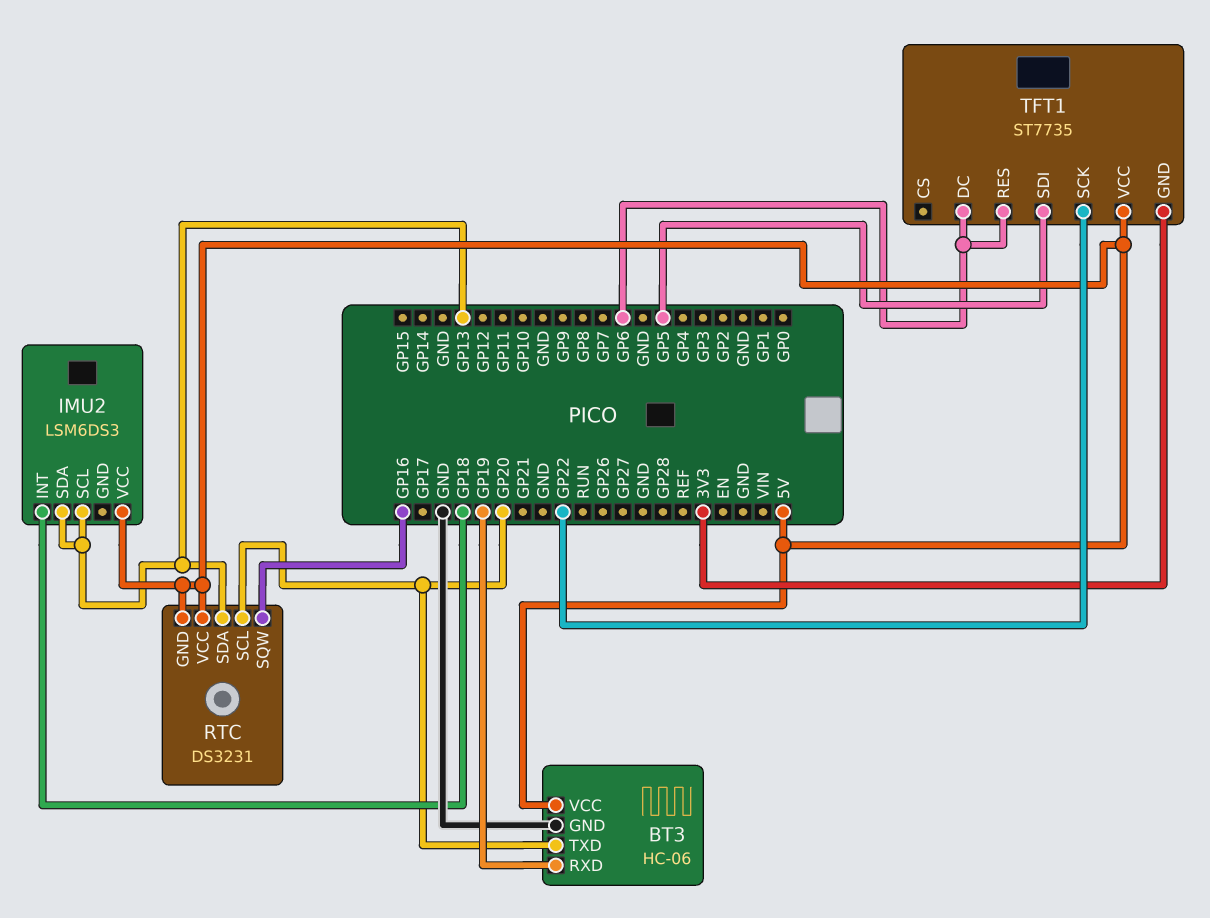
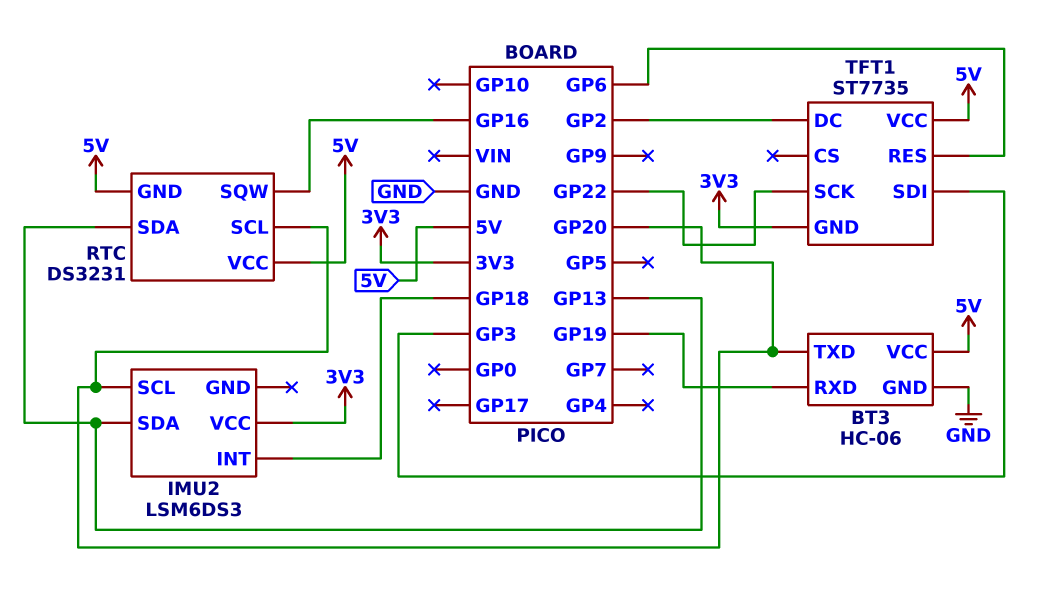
IMU2 pin SCL: GP13 -> GP20
IMU2 pin VCC: 5V -> 3V3
TFT1 pin DC: GP6 -> GP2
TFT1 pin SDI: GP5 -> GP3

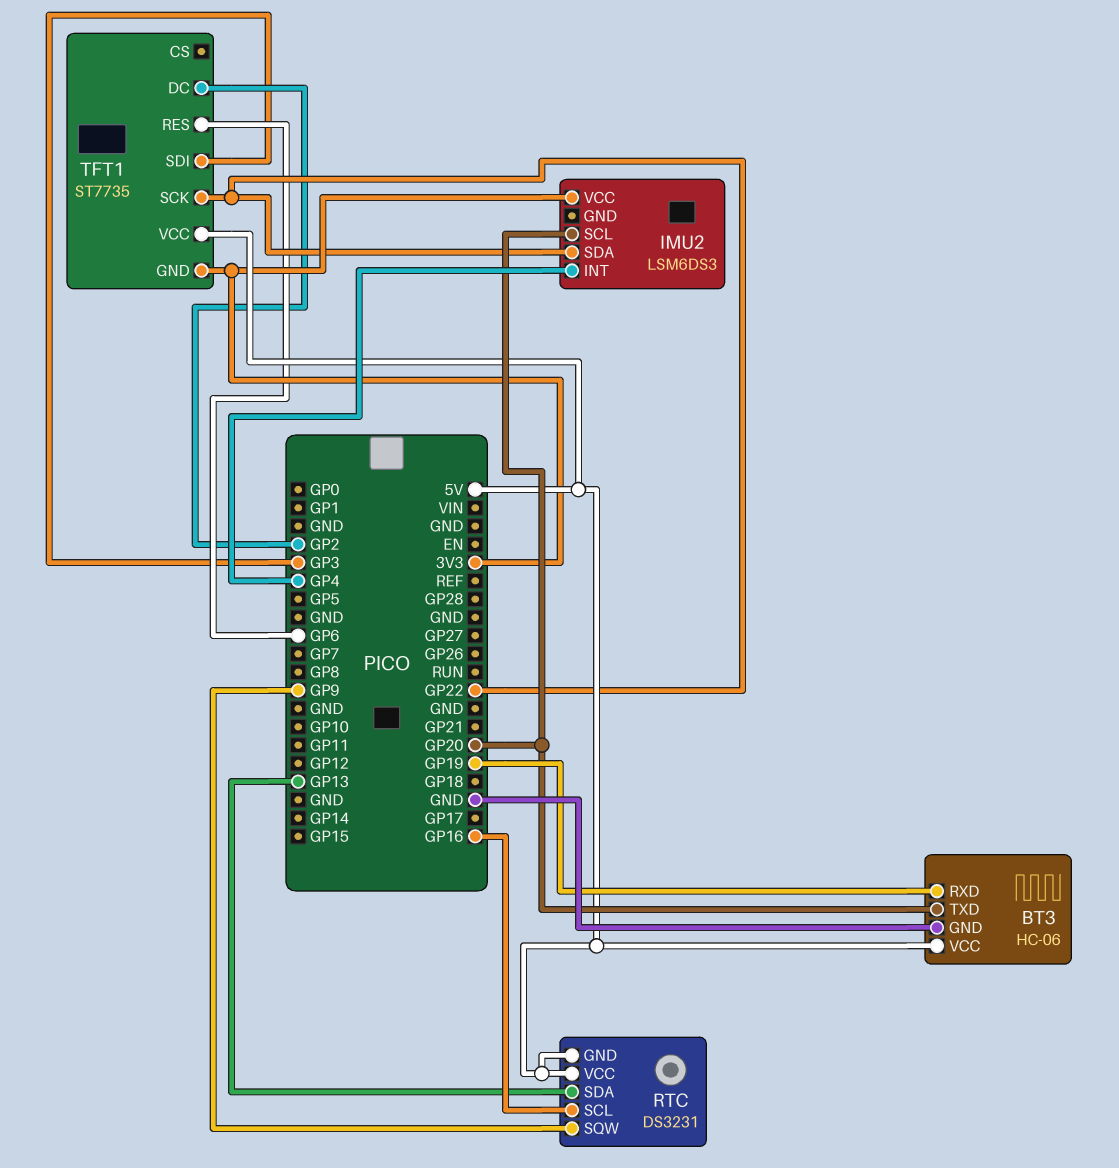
IMU2 pin INT: GP18 -> GP4
IMU2 pin SDA: GP13 -> GP22
RTC pin SCL: GP20 -> GP16
RTC pin SQW: GP16 -> GP9

